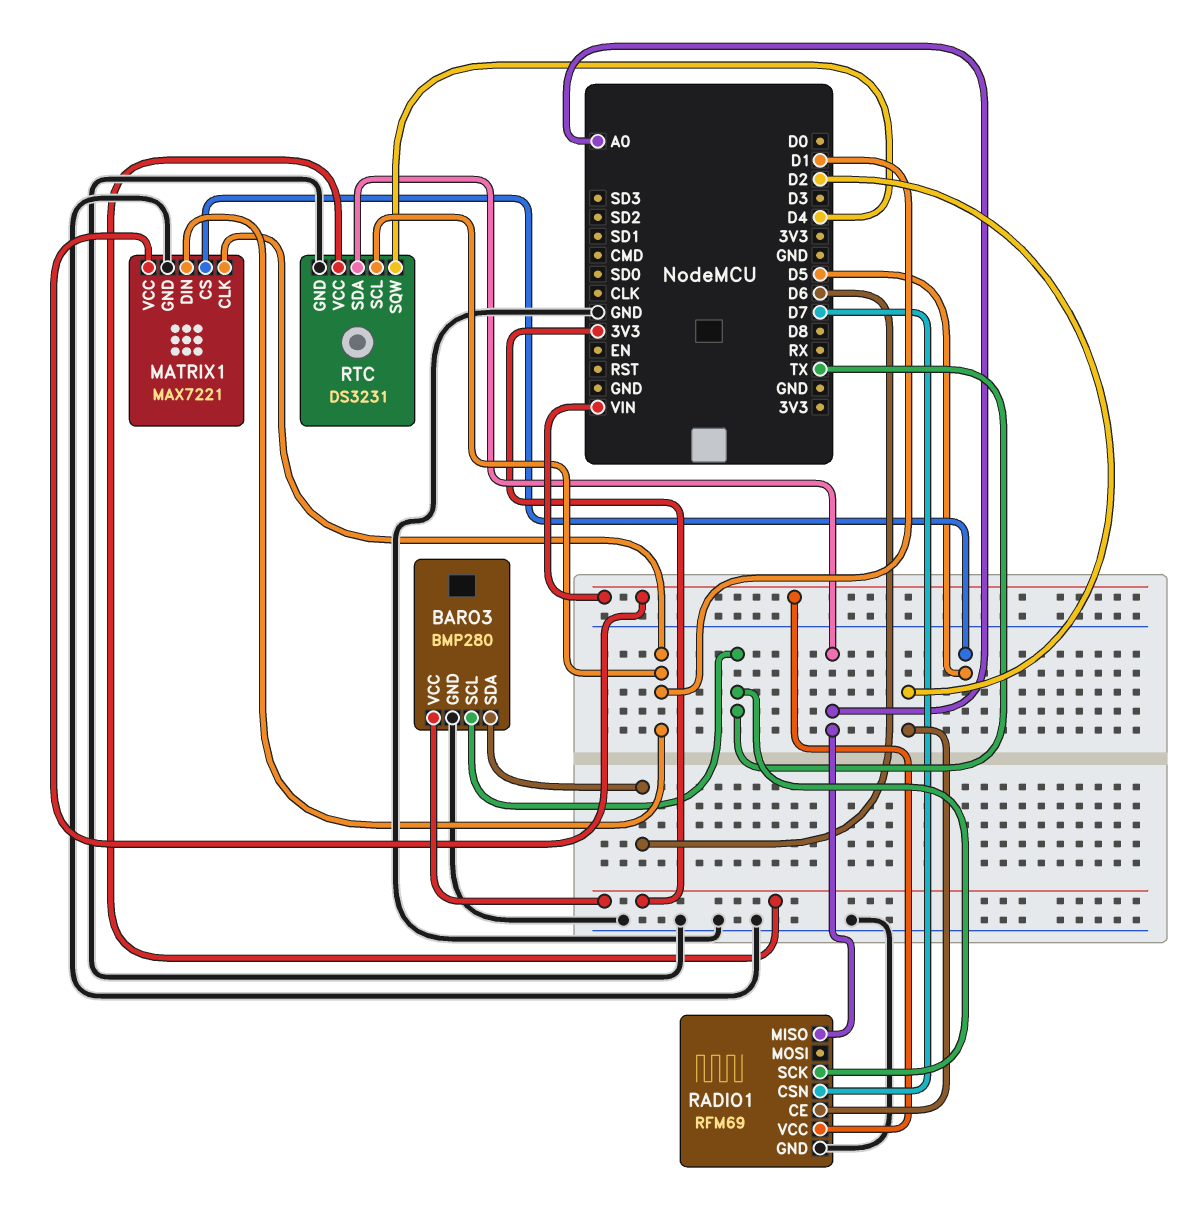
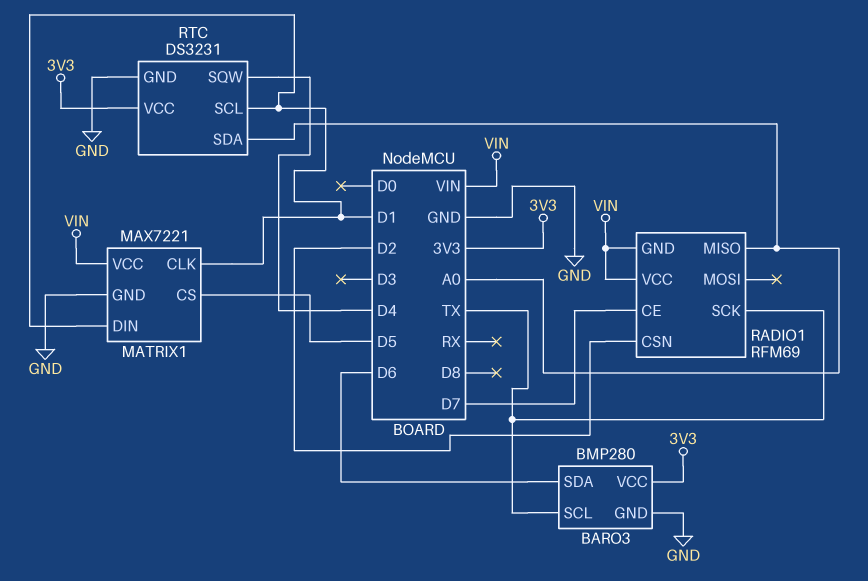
RADIO1 pin CE: D2 -> D7
RADIO1 pin CSN: D7 -> D2
RADIO1 pin GND: GND -> VIN

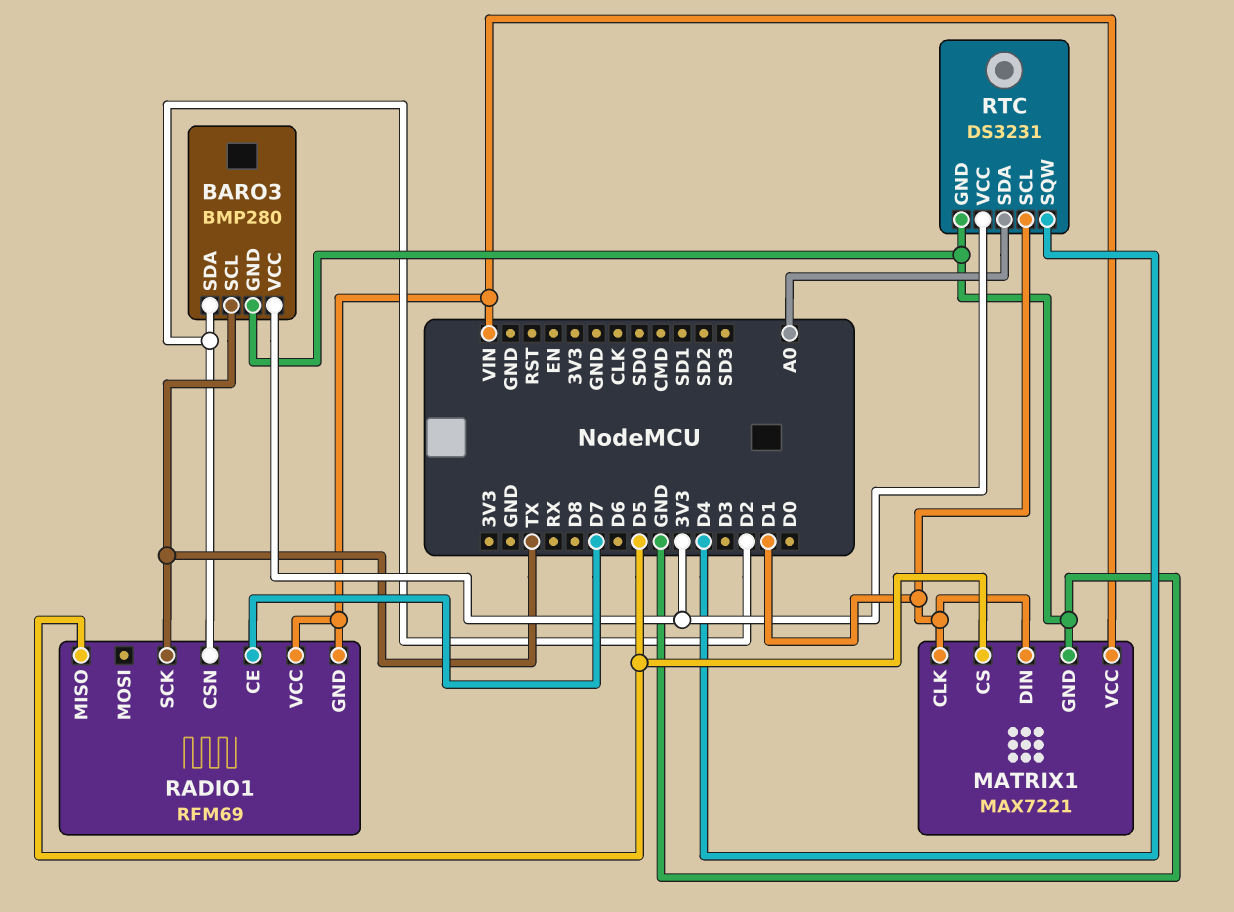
BARO3 pin SDA: D6 -> D2
RADIO1 pin MISO: A0 -> D5

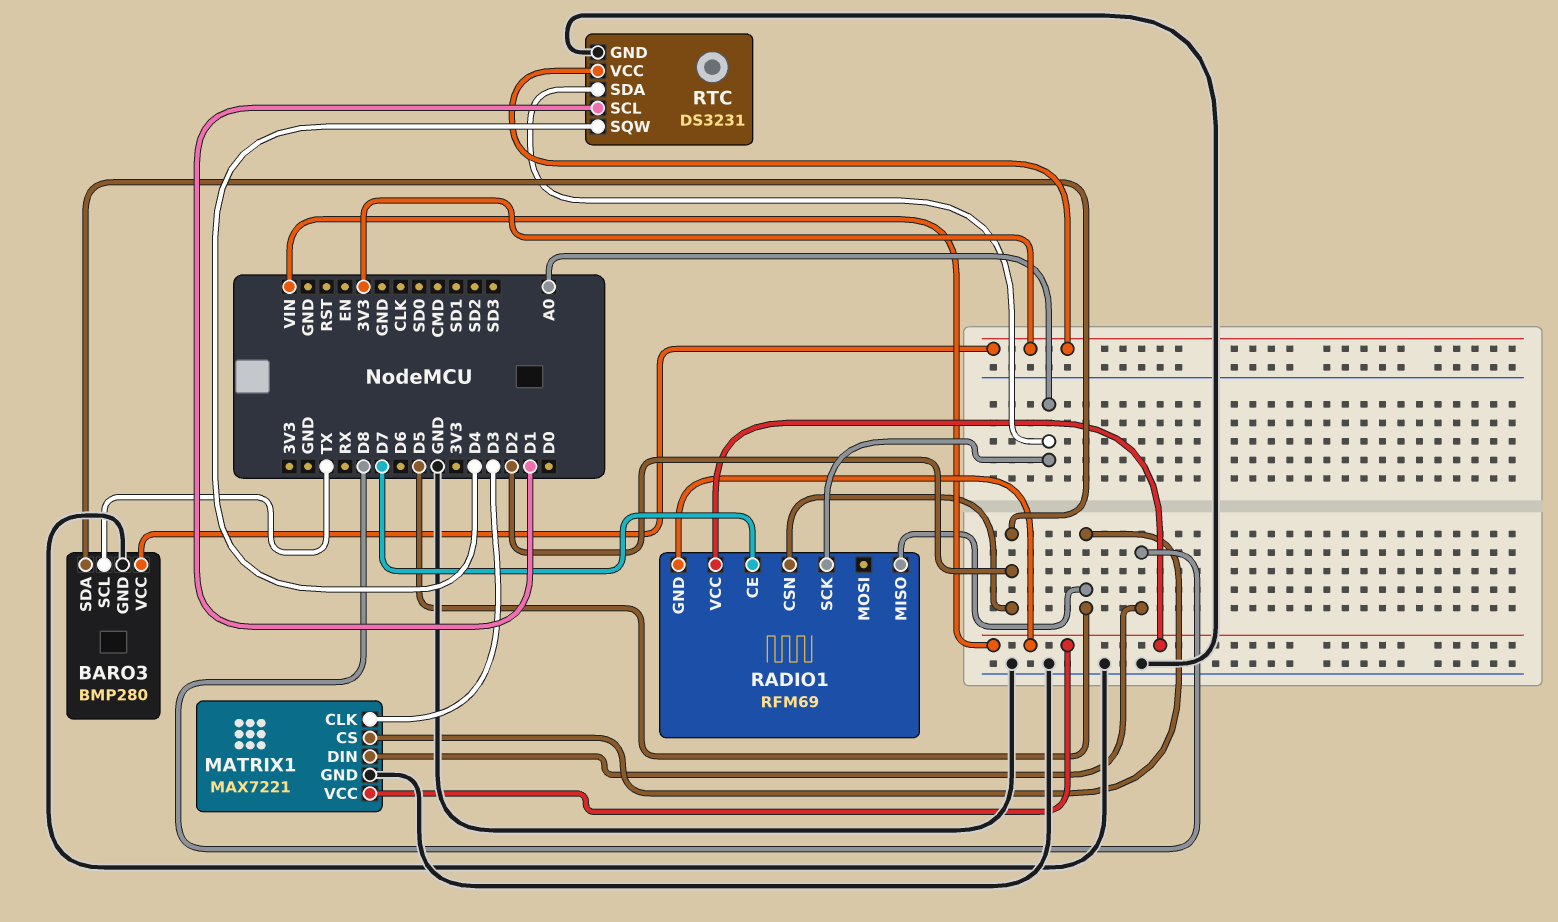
MATRIX1 pin CLK: D1 -> D3
MATRIX1 pin DIN: D1 -> D8
RADIO1 pin SCK: TX -> A0

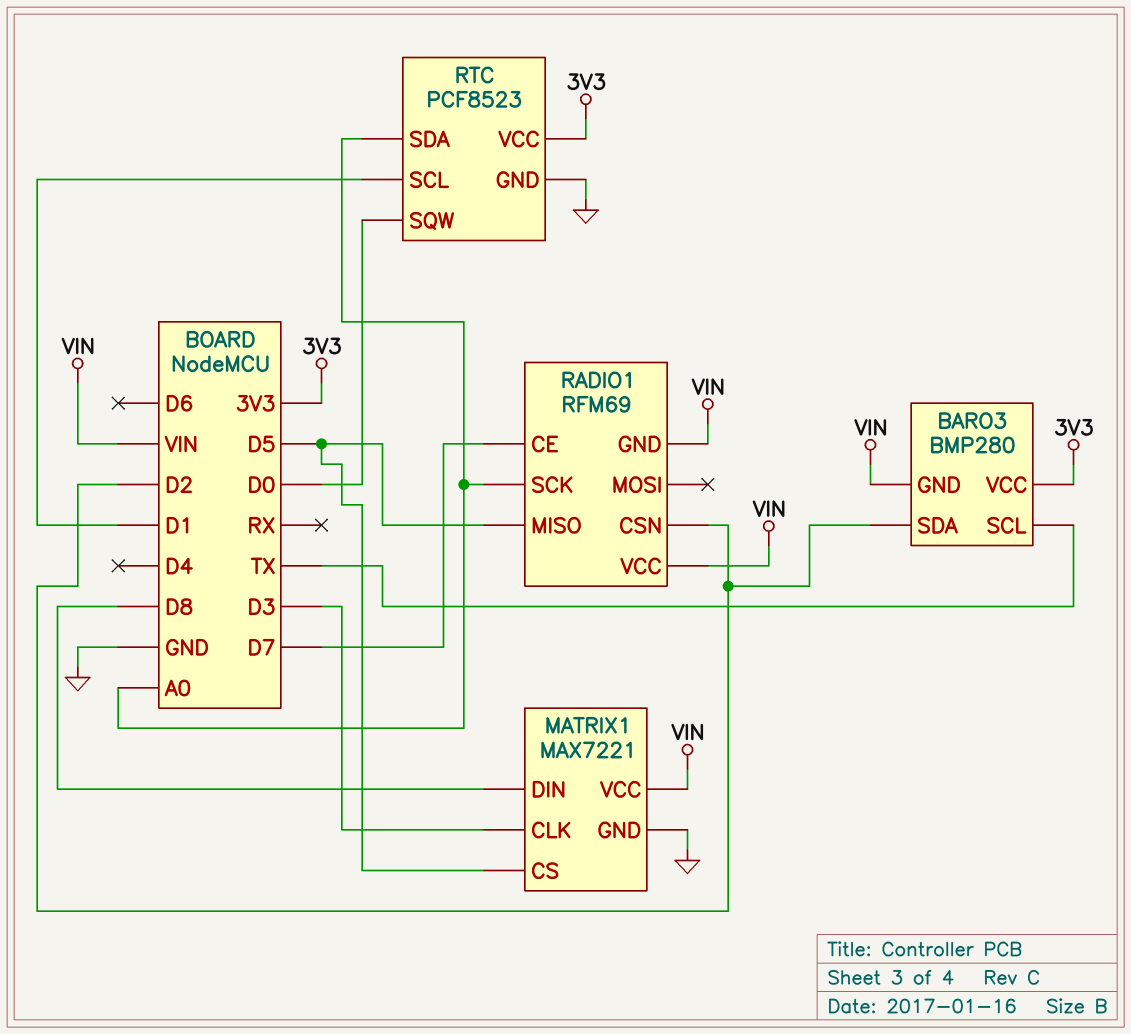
BARO3 pin GND: GND -> VIN
RTC: DS3231 -> PCF8523
RTC pin SQW: D4 -> D0

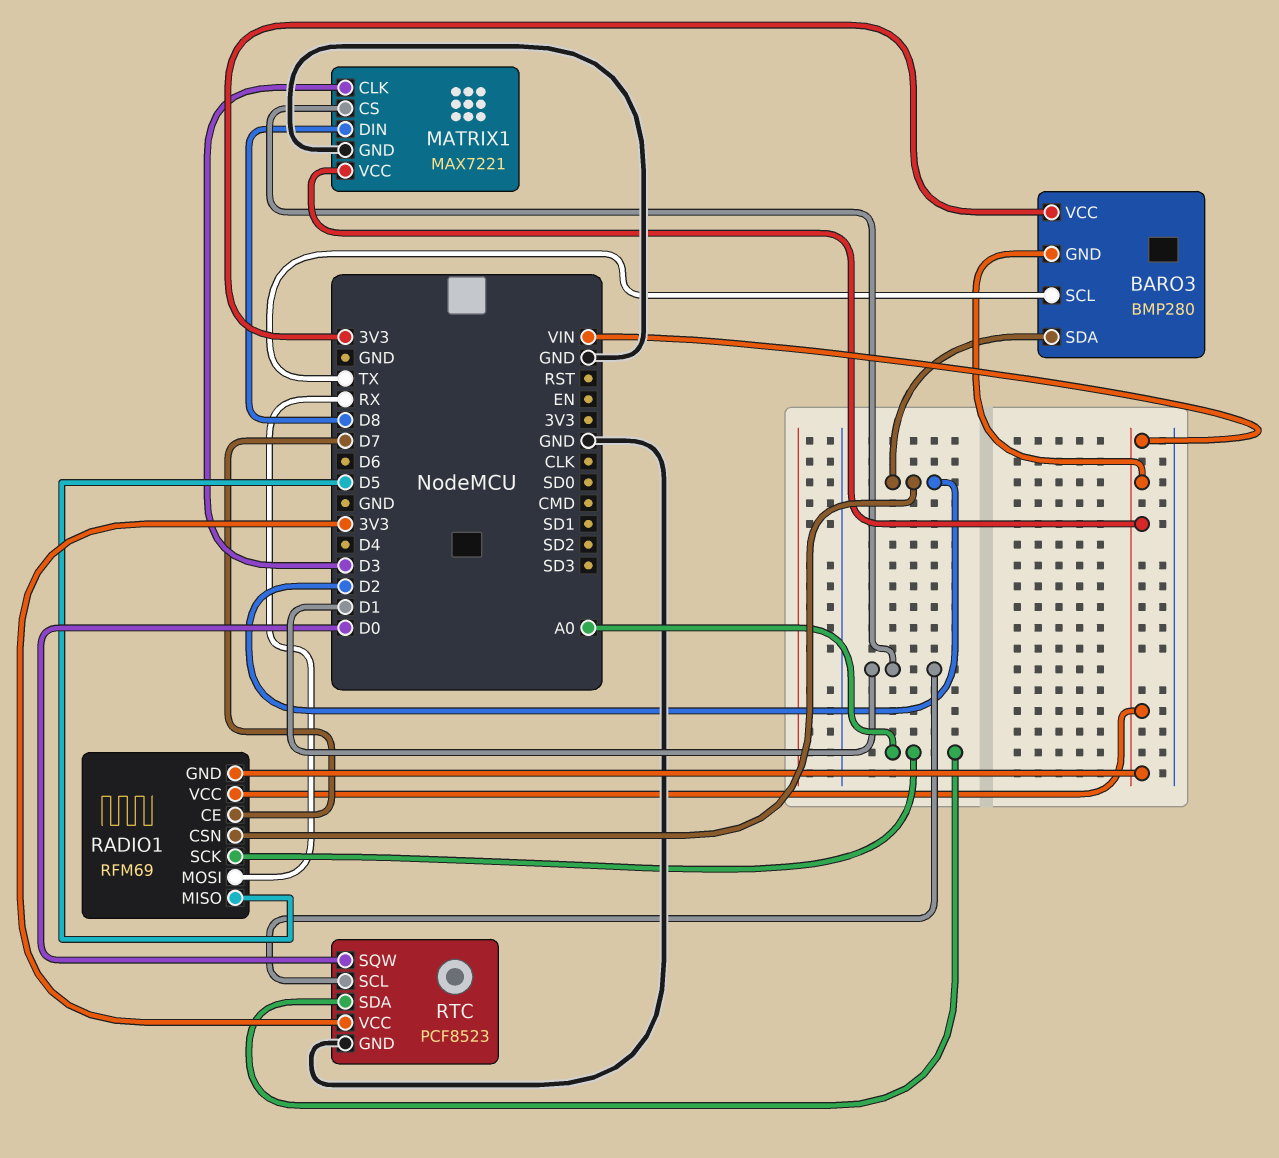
MATRIX1 pin CS: D5 -> D1
RADIO1 pin MOSI: none -> RX

